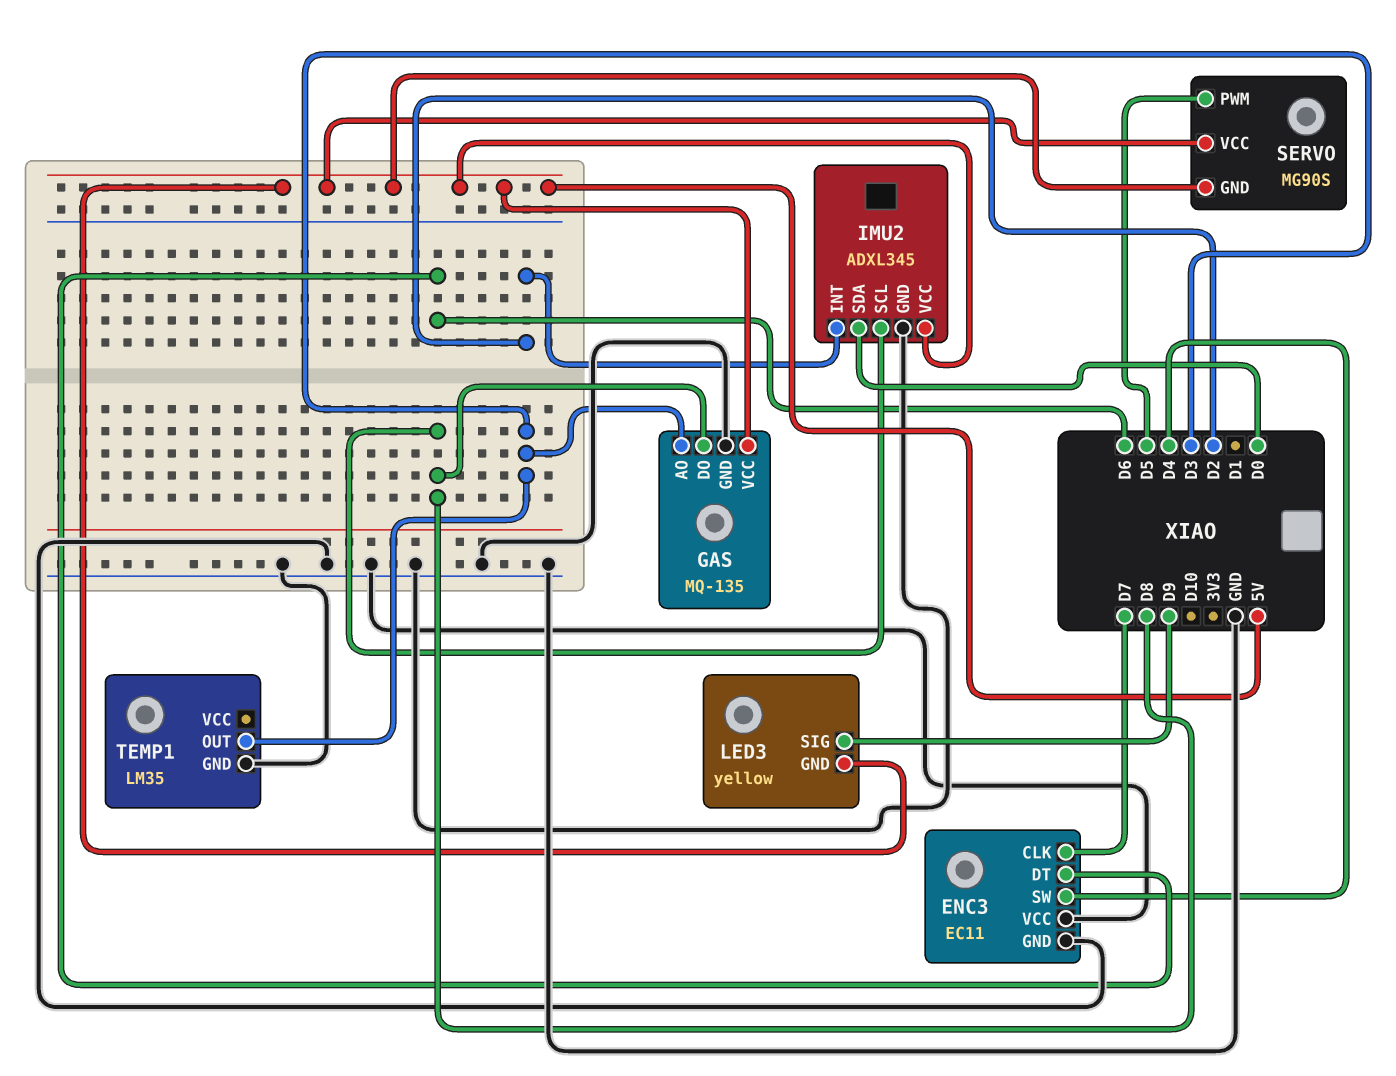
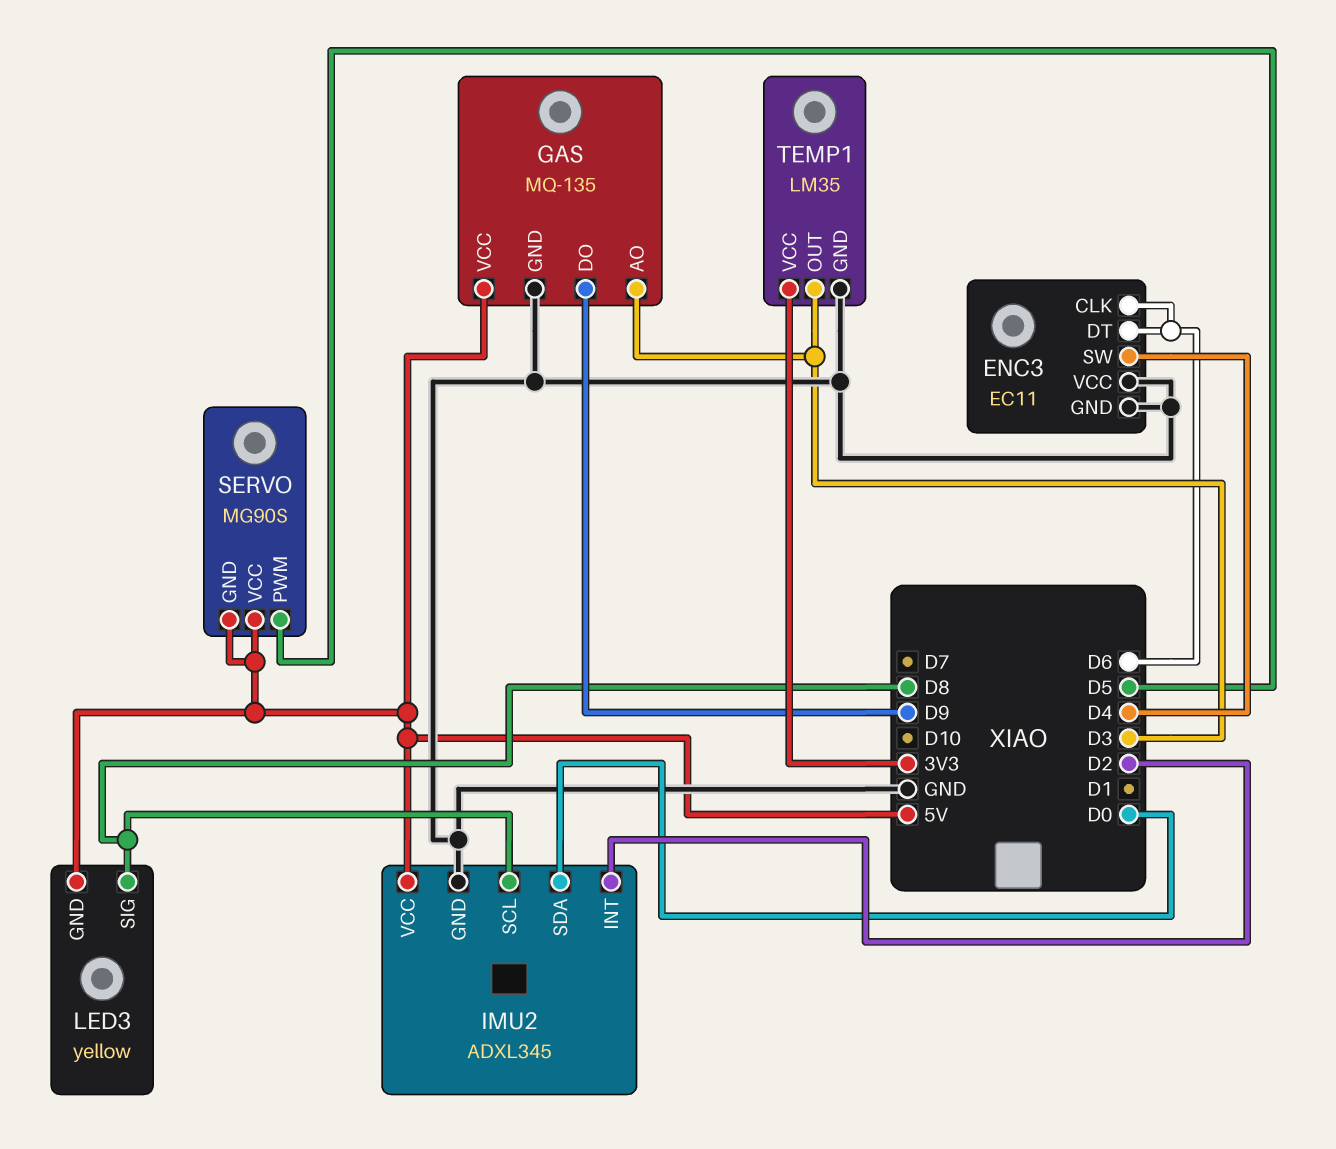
ENC3 pin CLK: D7 -> D6
GAS pin DO: D8 -> D9
LED3 pin SIG: D9 -> D8
TEMP1 pin VCC: none -> 3V3

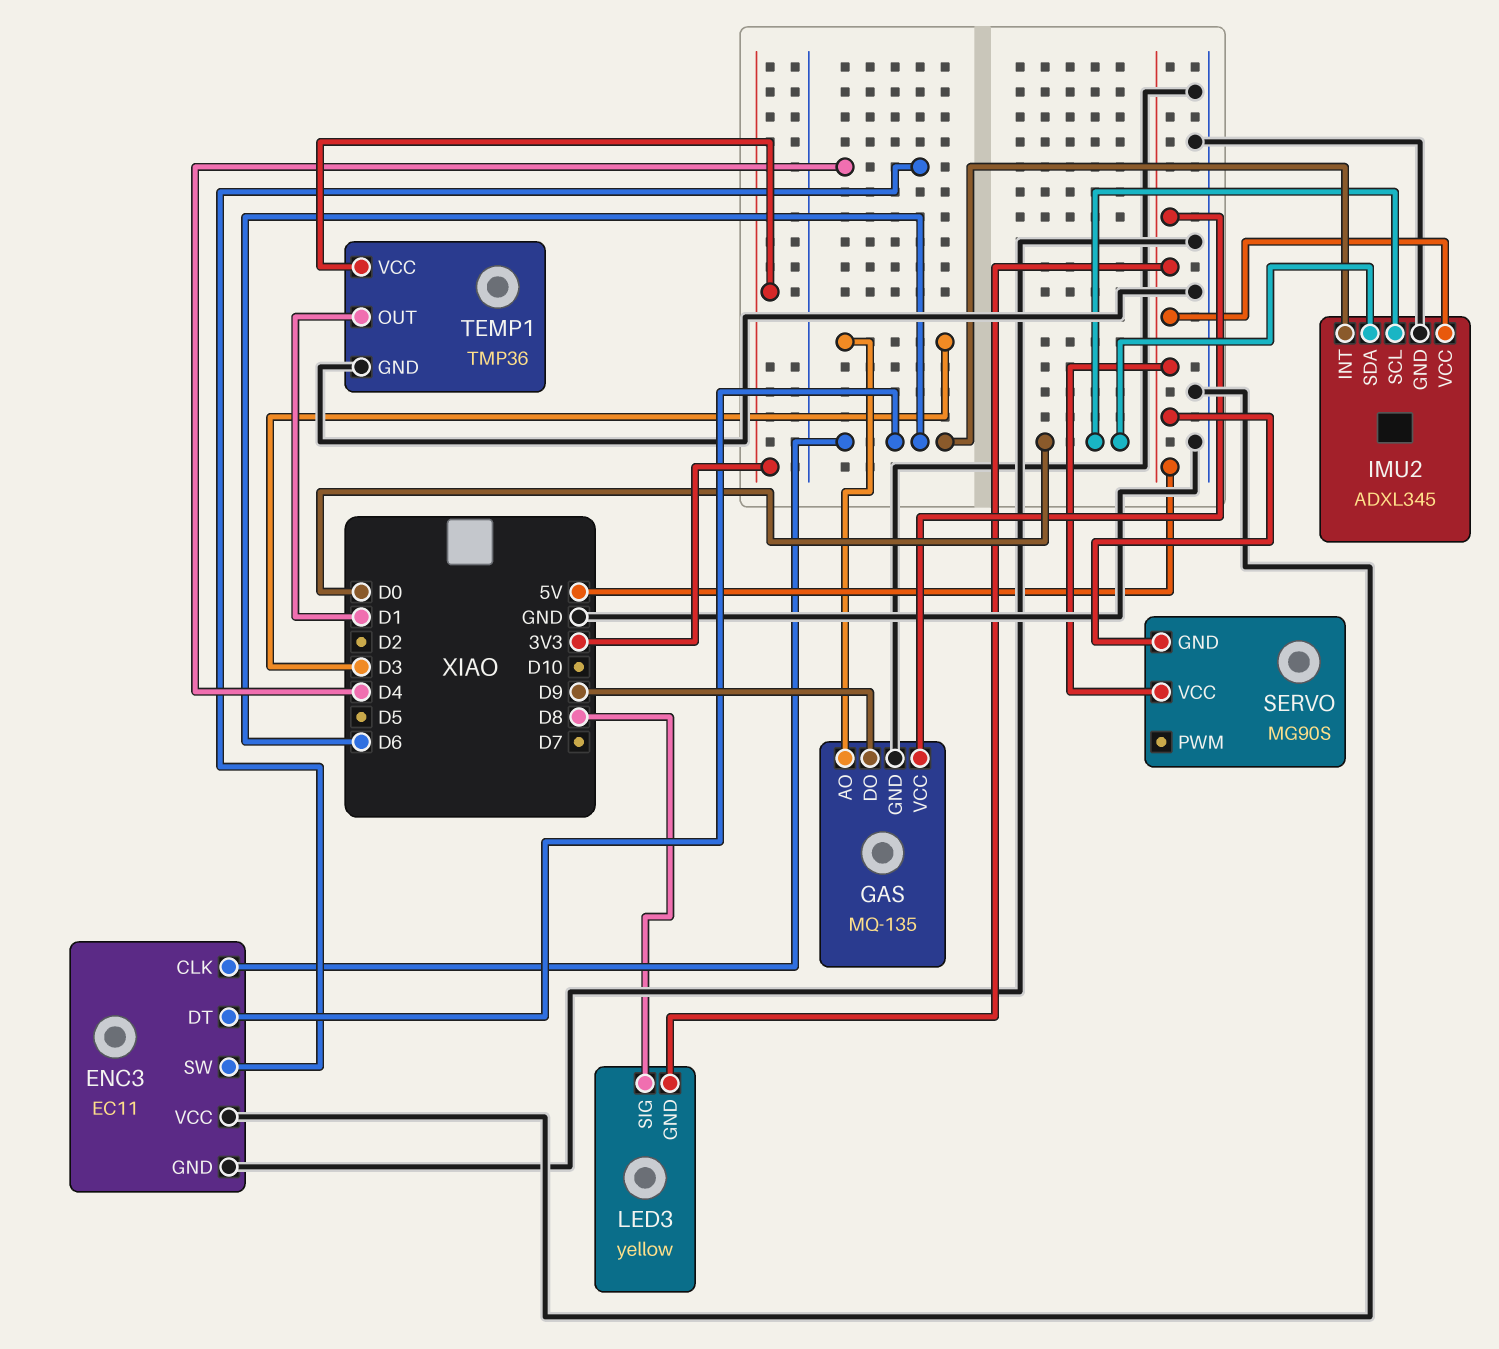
IMU2 pin INT: D2 -> D6
IMU2 pin SCL: D8 -> D0
SERVO pin PWM: D5 -> none
TEMP1: LM35 -> TMP36
TEMP1 pin OUT: D3 -> D1

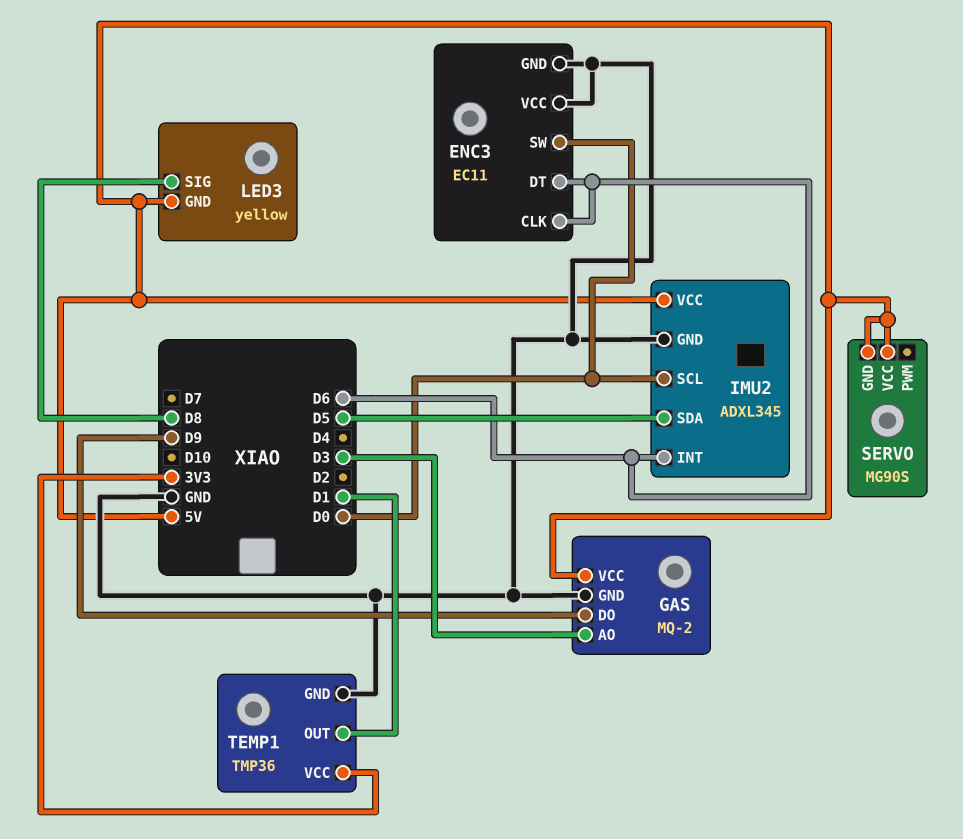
ENC3 pin SW: D4 -> D0
GAS: MQ-135 -> MQ-2
IMU2 pin SDA: D0 -> D5

